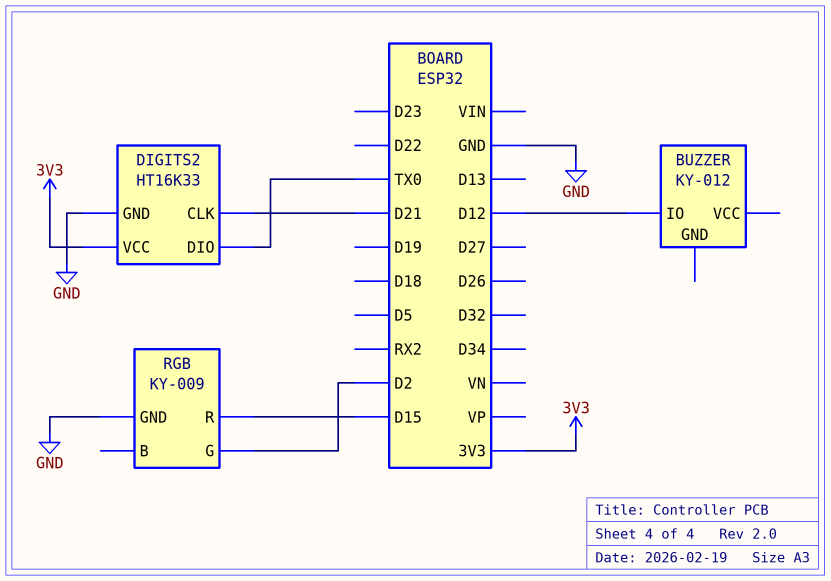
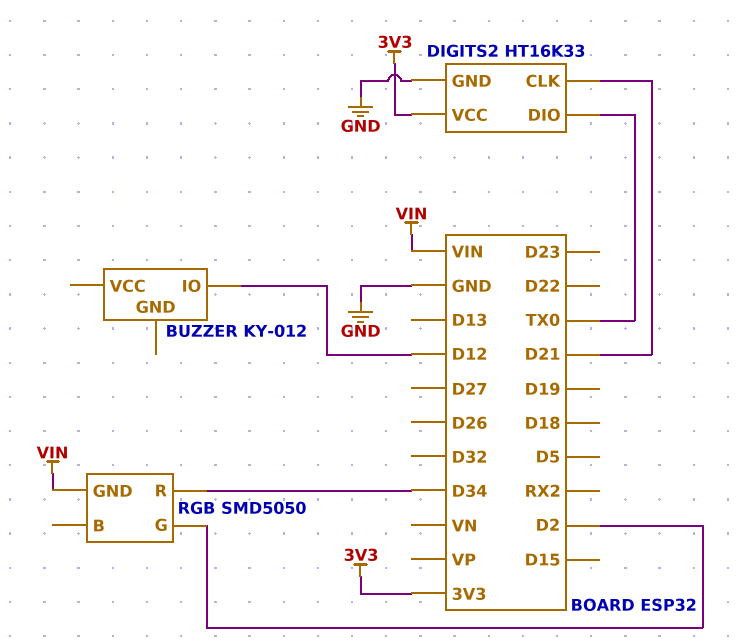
RGB: KY-009 -> SMD5050
RGB pin GND: GND -> VIN
RGB pin R: D15 -> D34

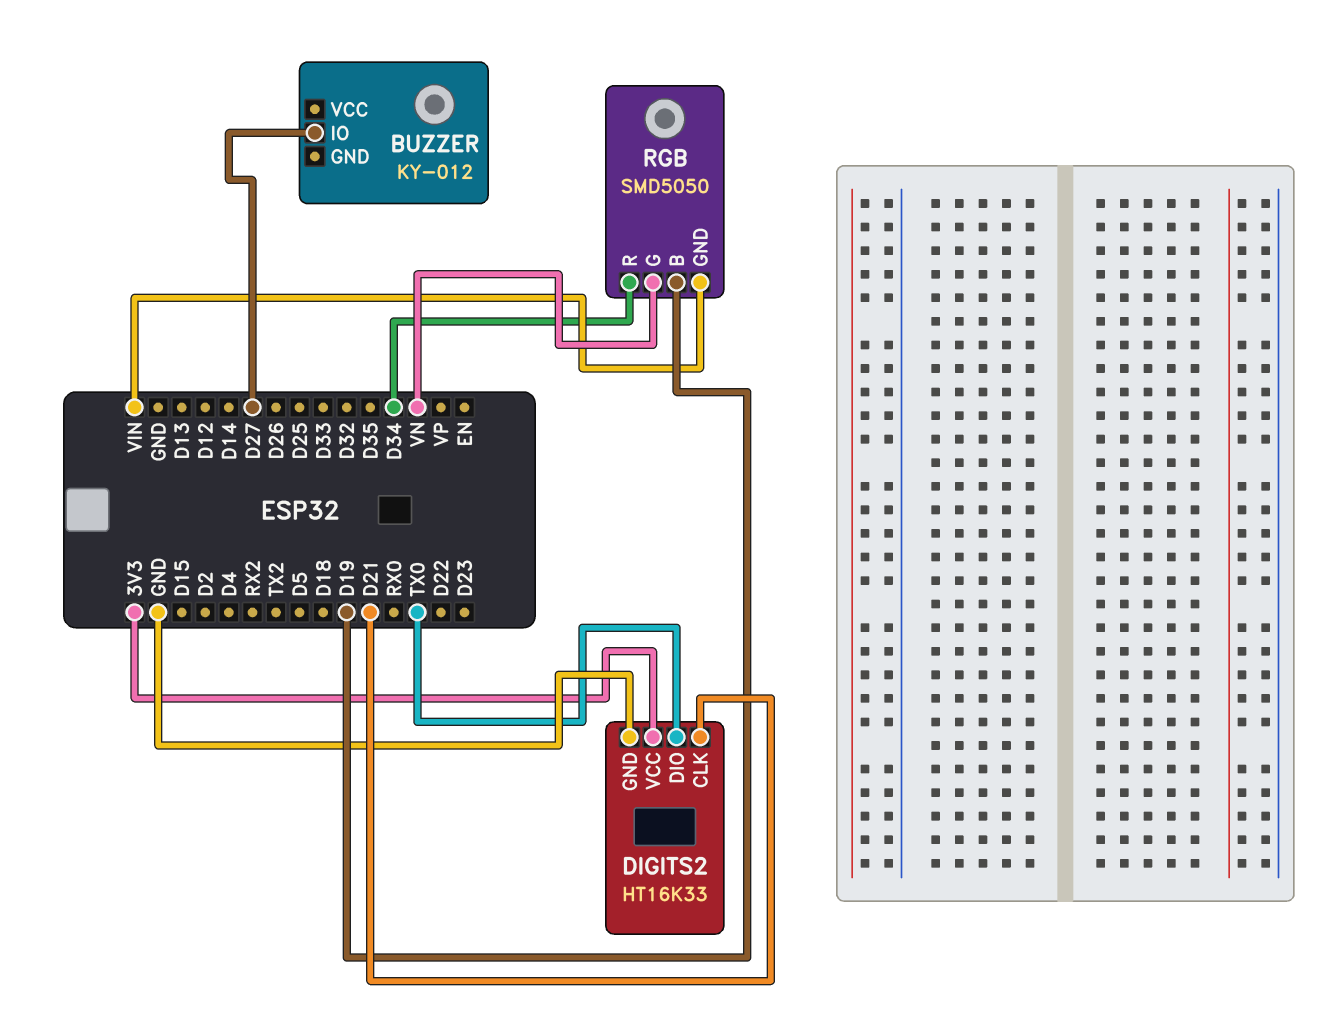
BUZZER pin IO: D12 -> D27
RGB pin B: none -> D19
RGB pin G: D2 -> VN

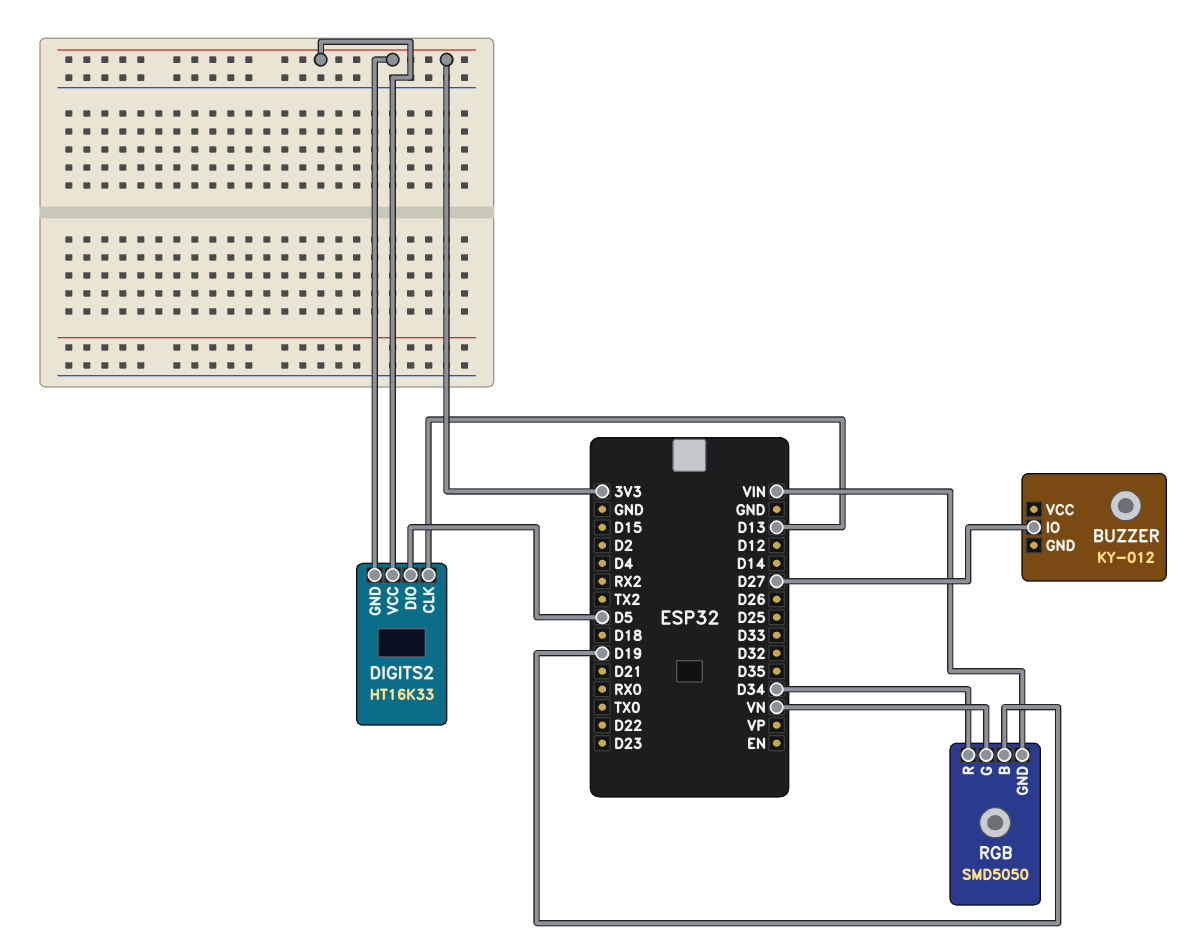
DIGITS2 pin CLK: D21 -> D13
DIGITS2 pin DIO: TX0 -> D5
DIGITS2 pin GND: GND -> 3V3

